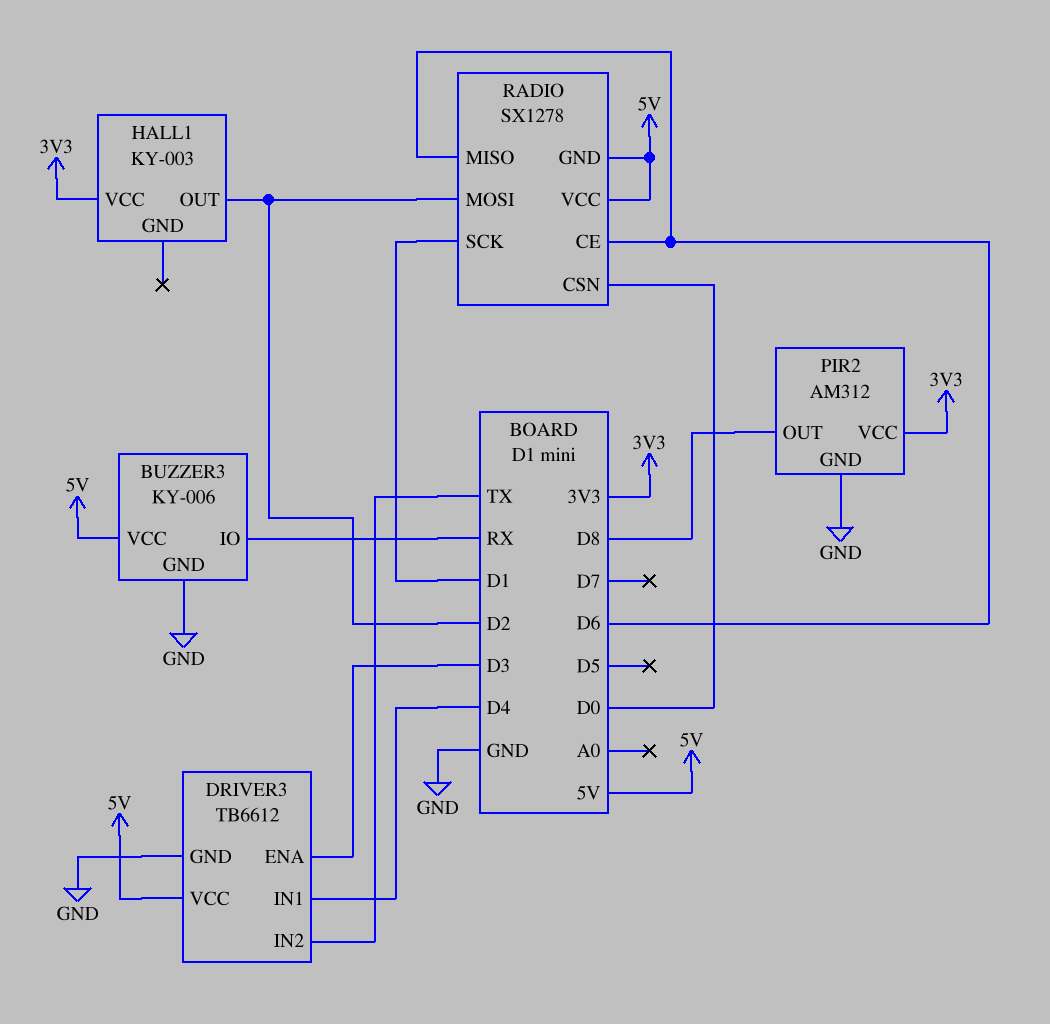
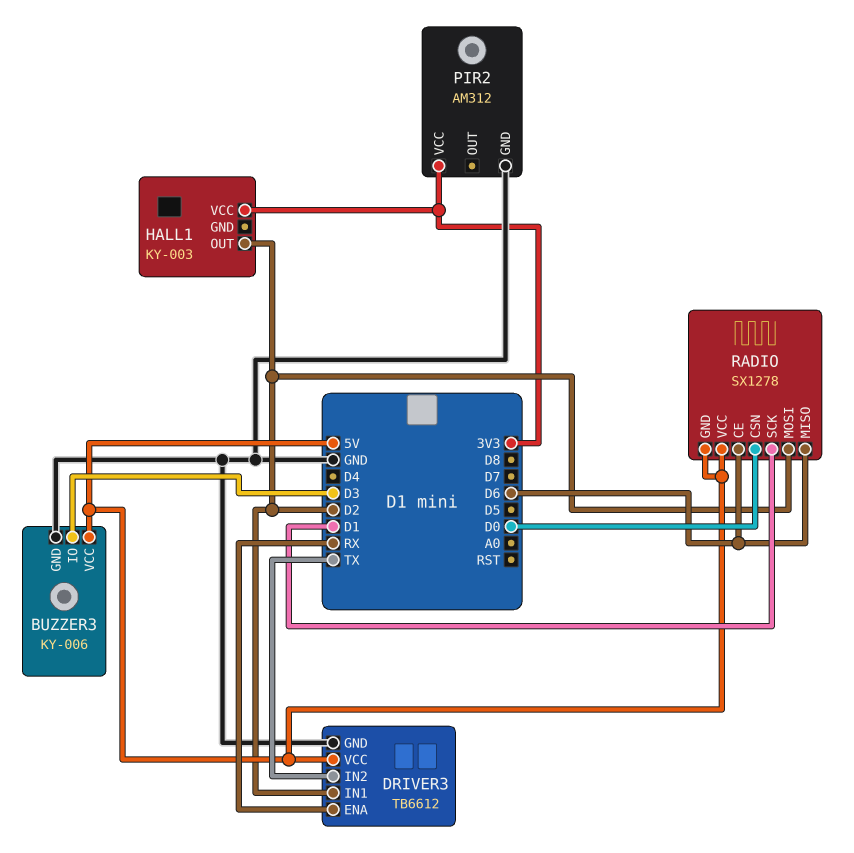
BUZZER3 pin IO: RX -> D3
DRIVER3 pin ENA: D3 -> RX
DRIVER3 pin IN1: D4 -> D2
PIR2 pin OUT: D8 -> none

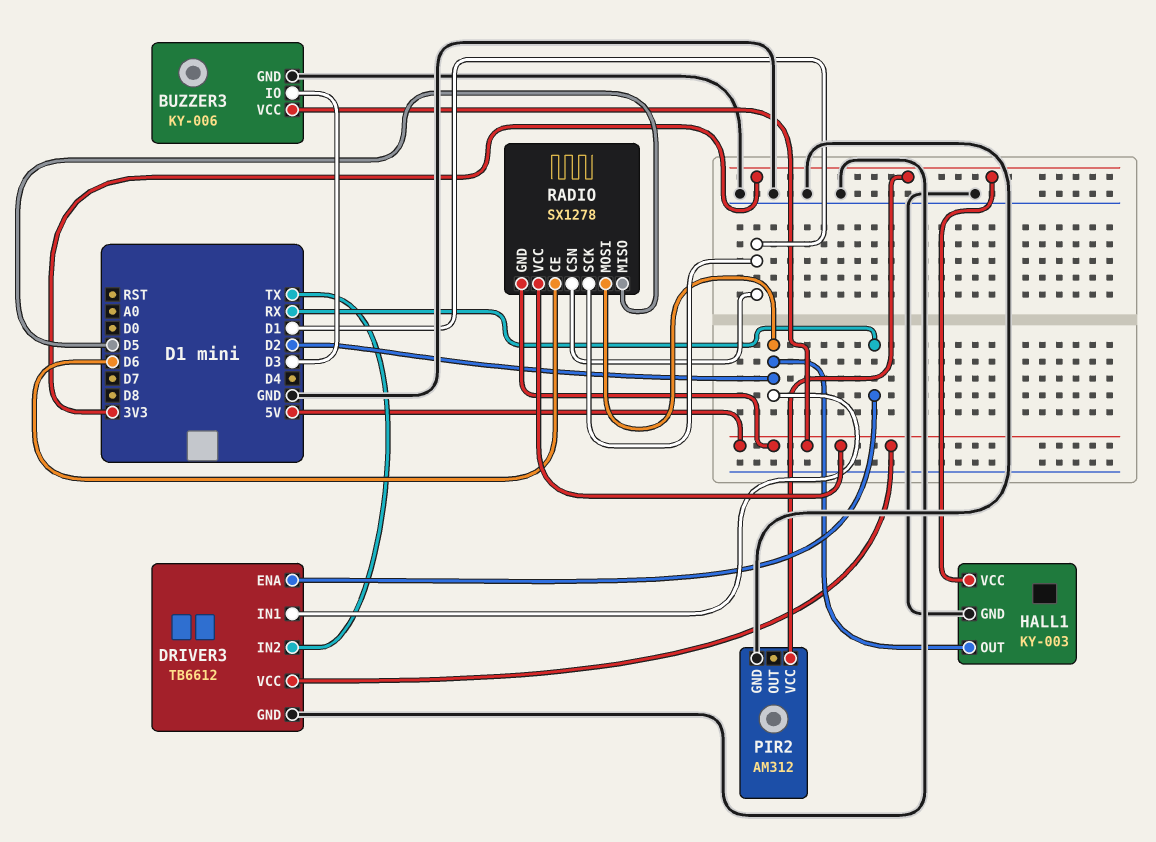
HALL1 pin GND: none -> GND
RADIO pin CSN: D0 -> D1
RADIO pin MISO: D6 -> D5

